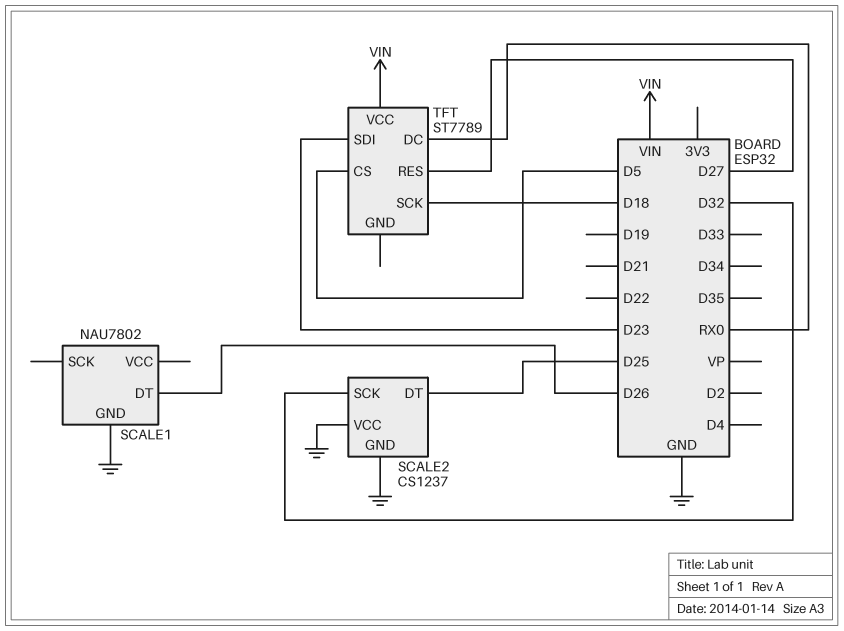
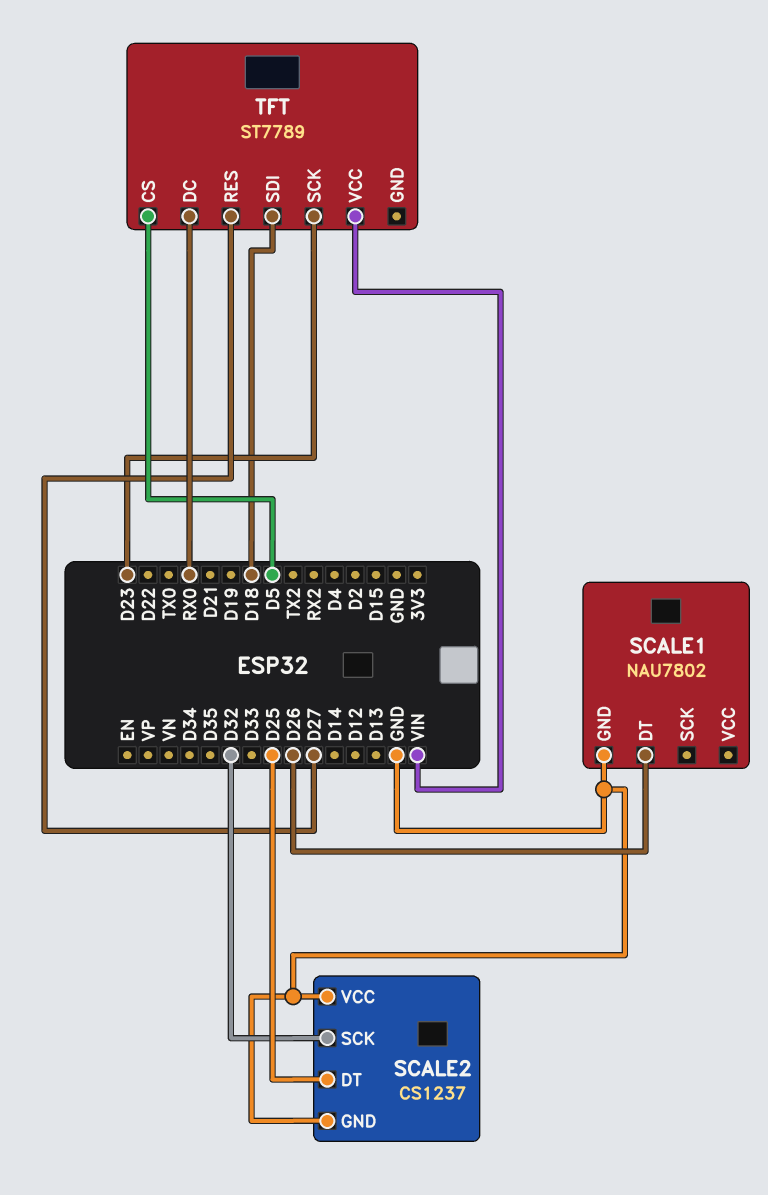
TFT pin SCK: D18 -> D23
TFT pin SDI: D23 -> D18

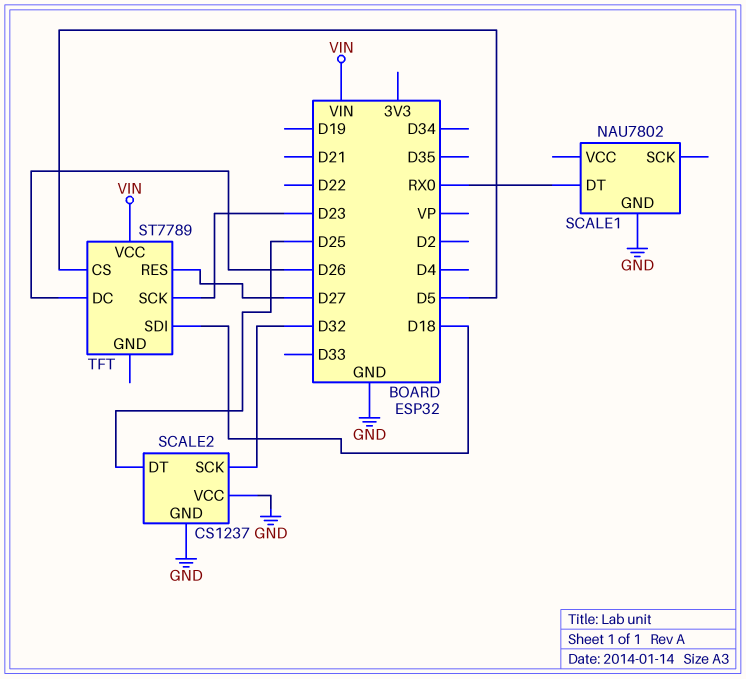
SCALE1 pin DT: D26 -> RX0
TFT pin DC: RX0 -> D26

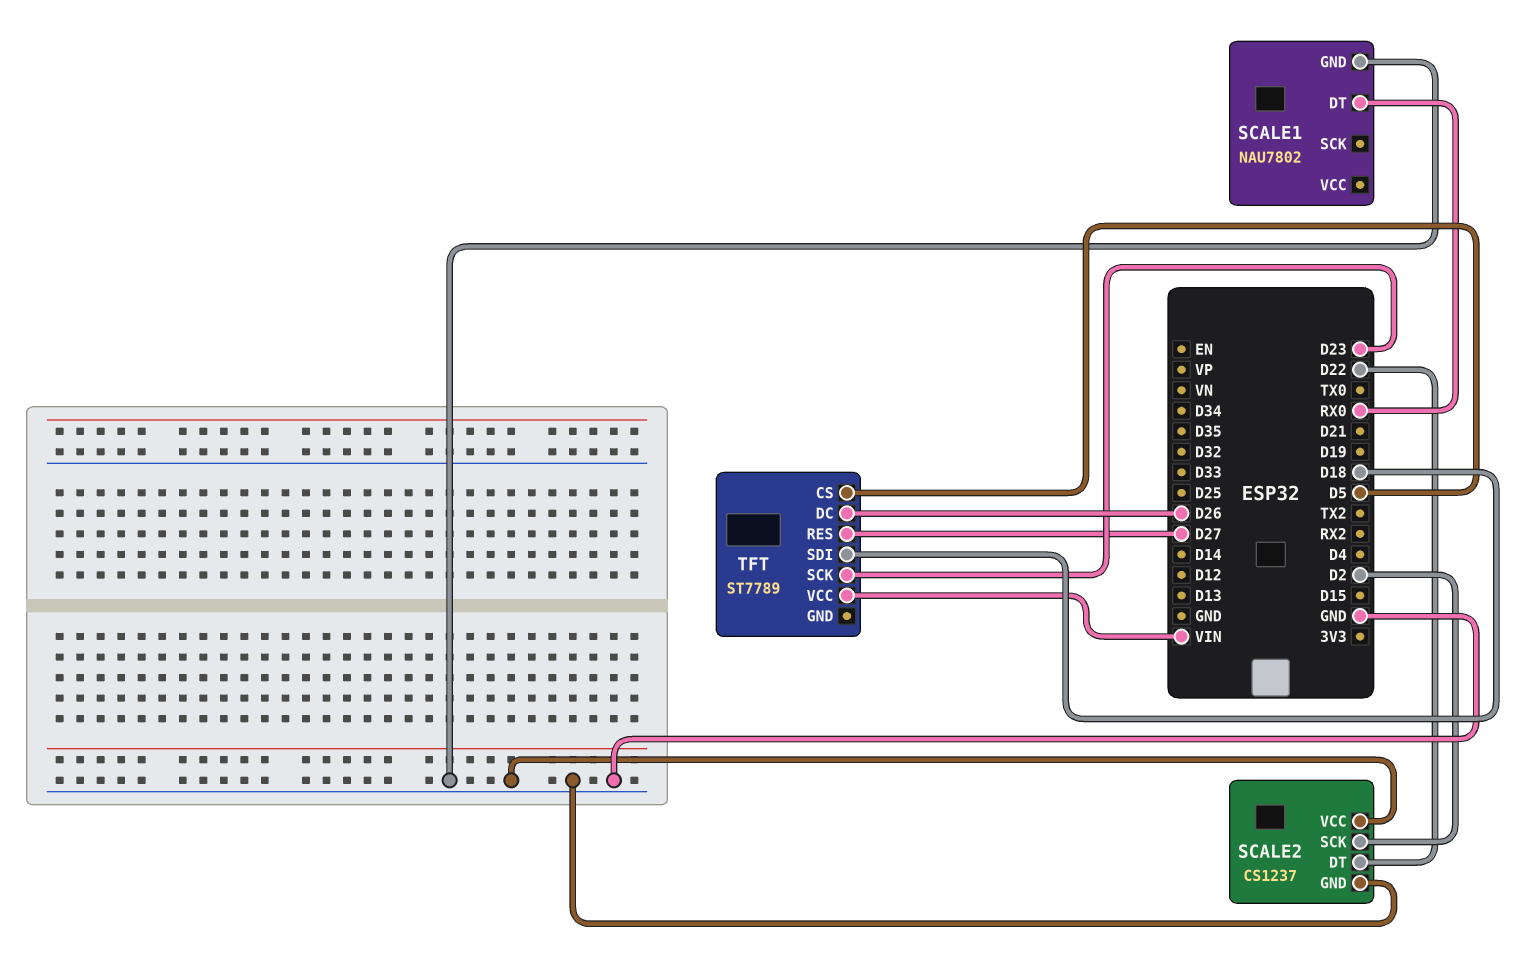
SCALE2 pin DT: D25 -> D22
SCALE2 pin SCK: D32 -> D2

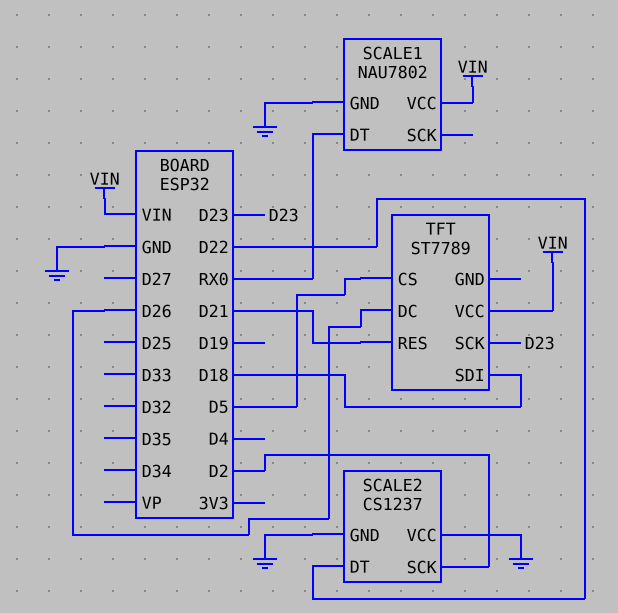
SCALE1 pin VCC: none -> VIN
TFT pin RES: D27 -> D21

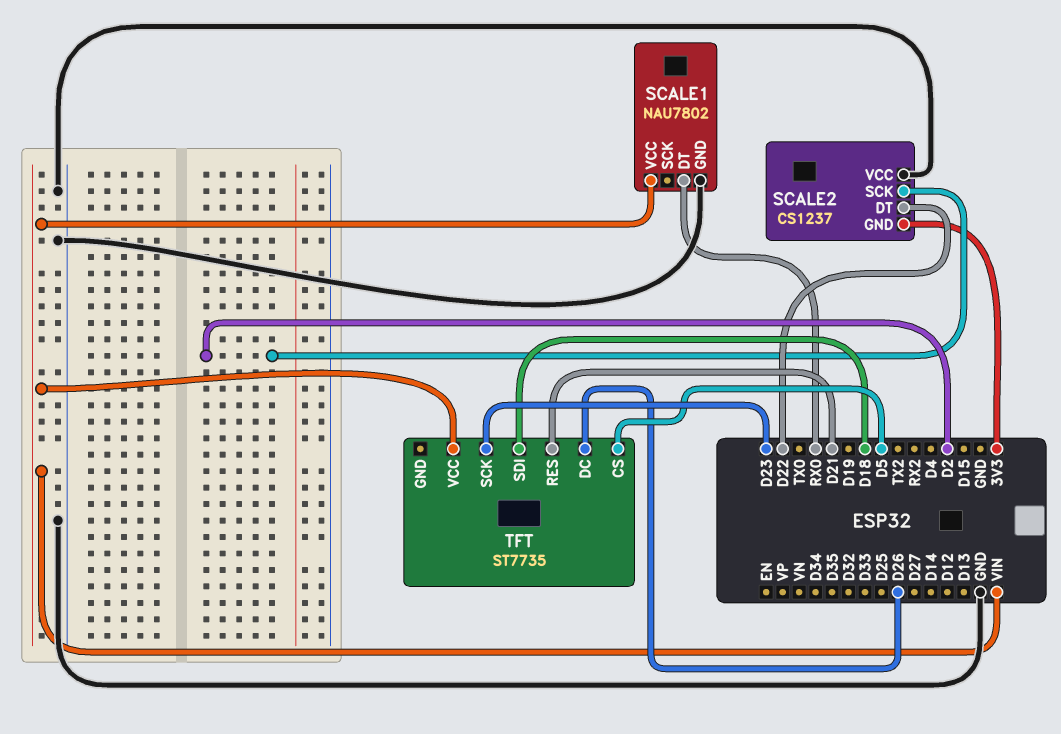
SCALE2 pin GND: GND -> 3V3
TFT: ST7789 -> ST7735

